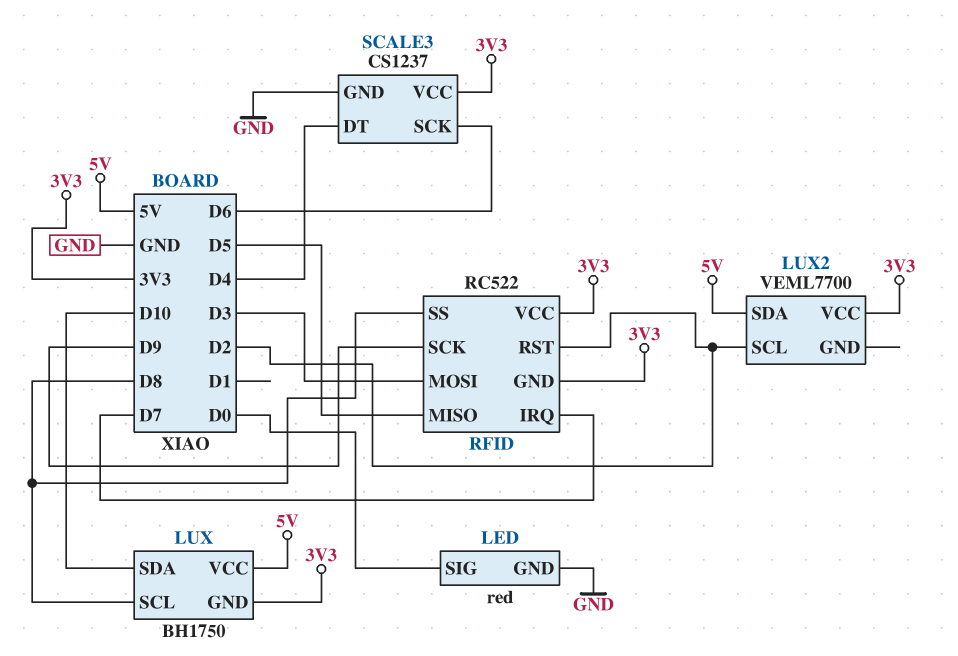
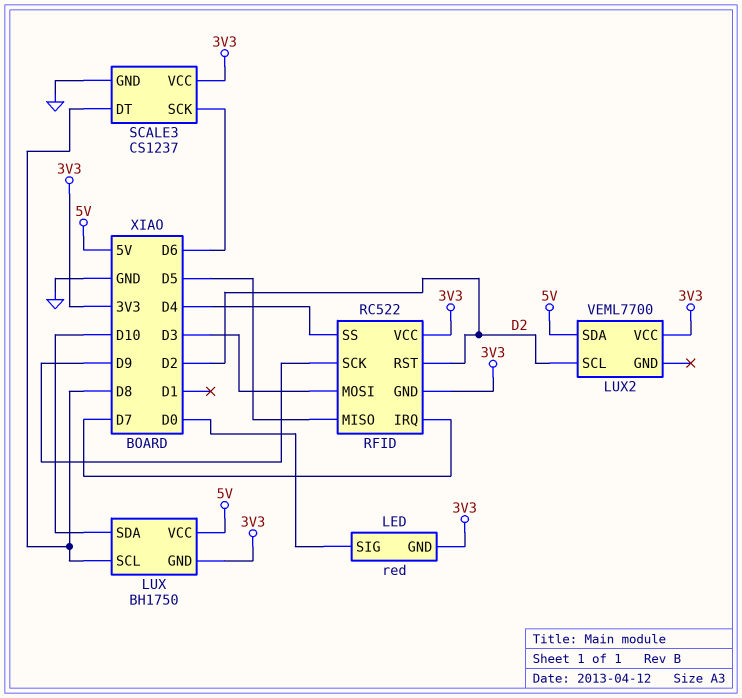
LED pin GND: GND -> 3V3
RFID pin SS: D8 -> D4
SCALE3 pin DT: D4 -> D8

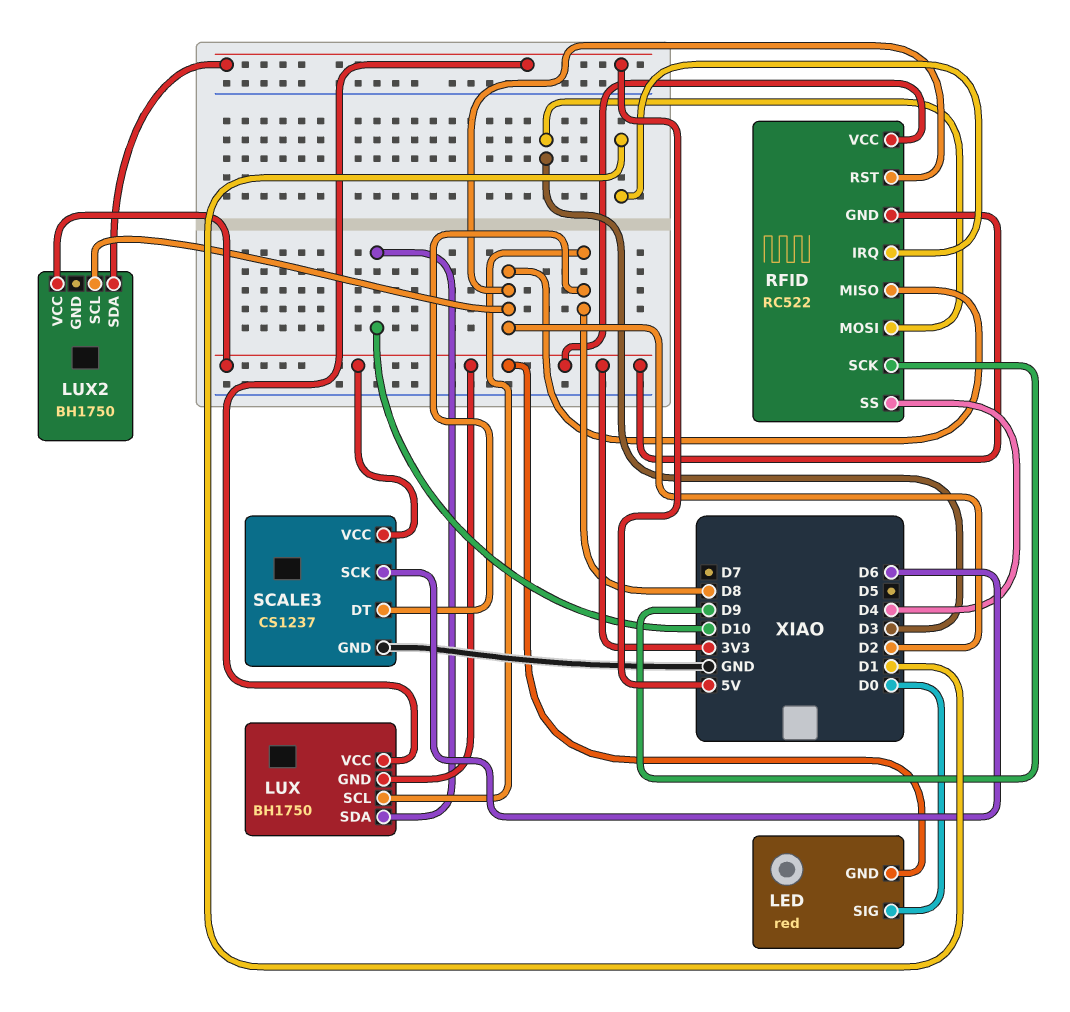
LUX2: VEML7700 -> BH1750
RFID pin IRQ: D7 -> D1
RFID pin MISO: D5 -> D2

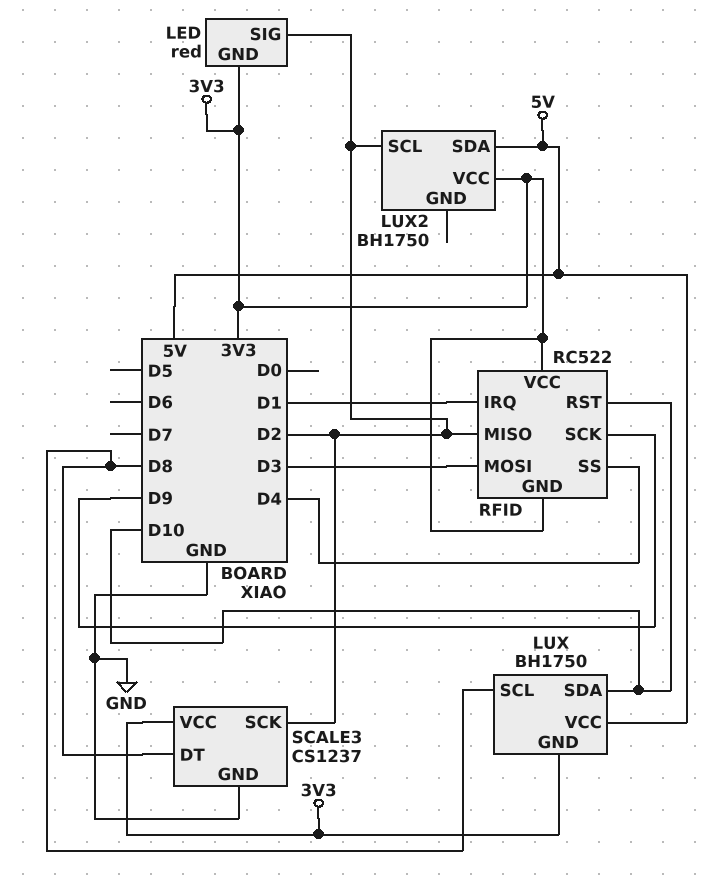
LED pin SIG: D0 -> D2
RFID pin RST: D2 -> D10
SCALE3 pin SCK: D6 -> D2

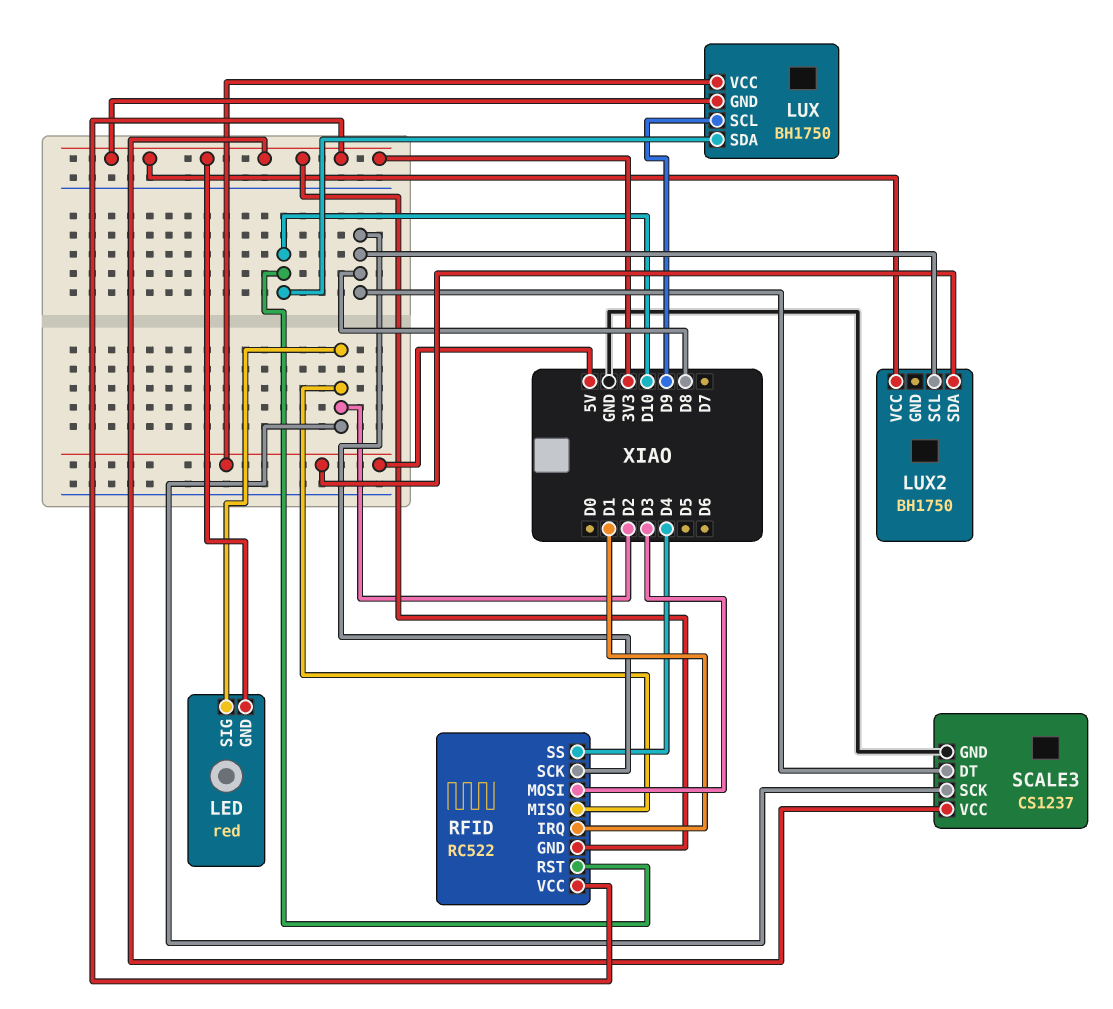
LUX pin SCL: D8 -> D9
LUX2 pin SCL: D2 -> D8
RFID pin SCK: D9 -> D8

